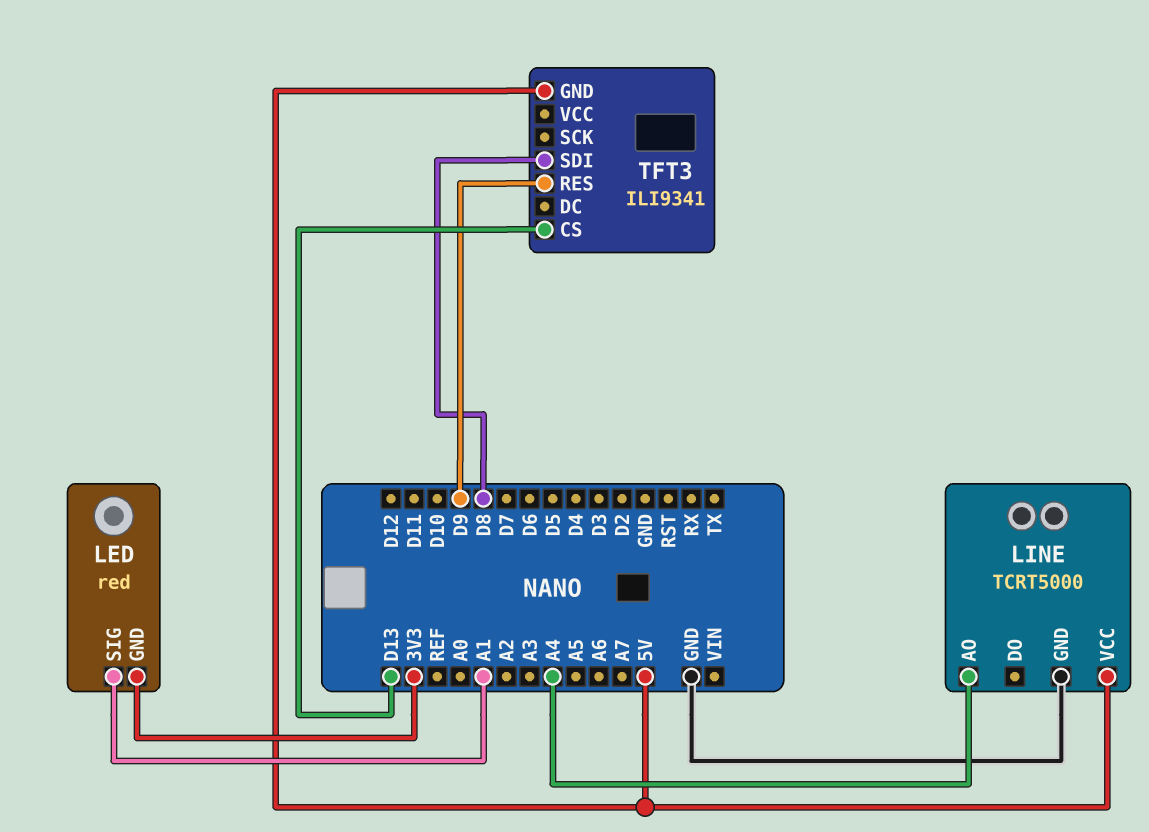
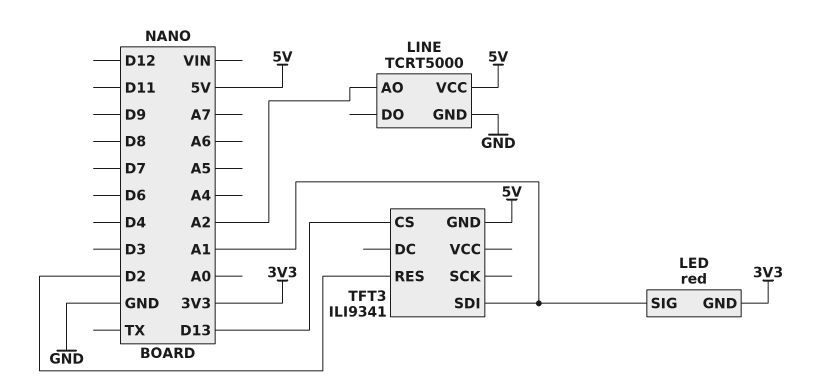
LINE pin AO: A4 -> A2
TFT3 pin RES: D9 -> D2
TFT3 pin SDI: D8 -> A1

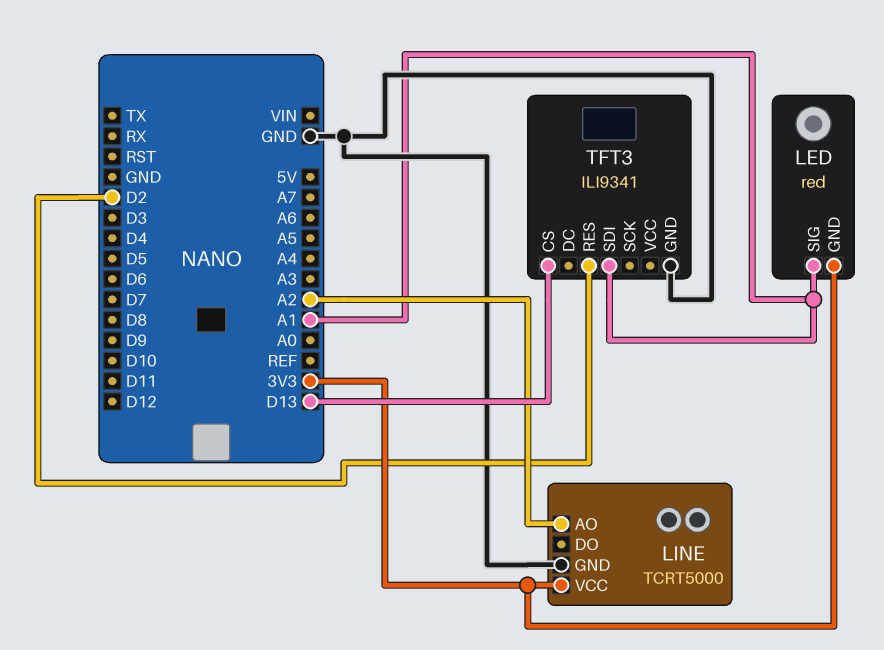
LINE pin VCC: 5V -> 3V3
TFT3 pin GND: 5V -> GND

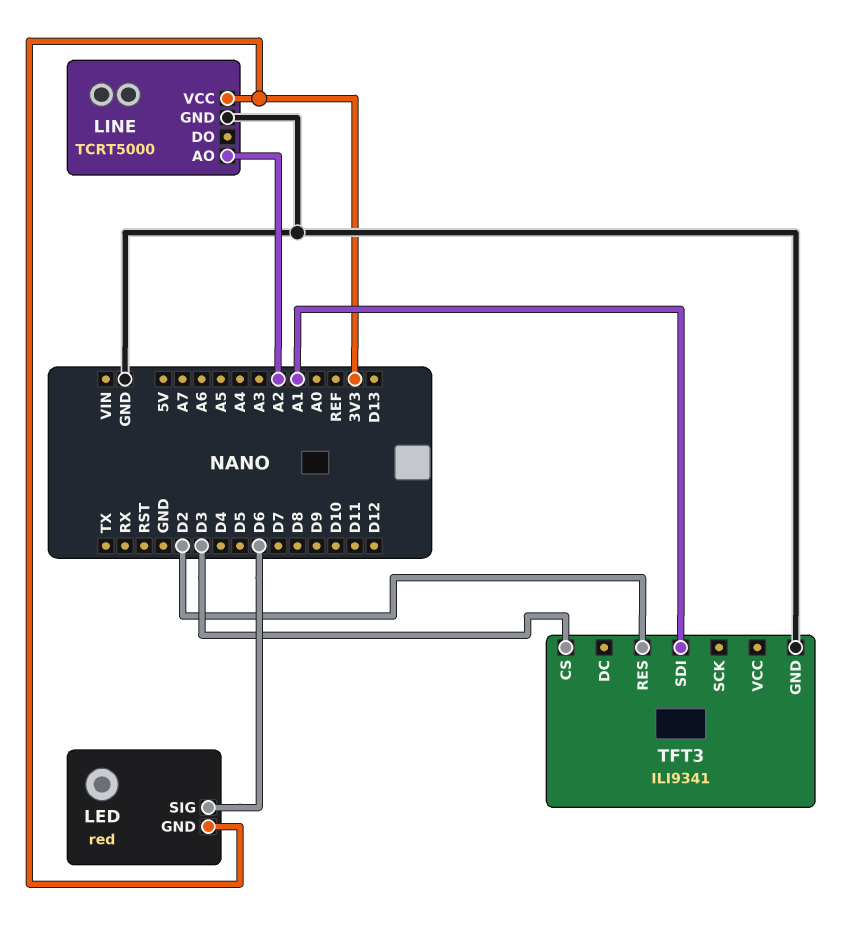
LED pin SIG: A1 -> D6
TFT3 pin CS: D13 -> D3

